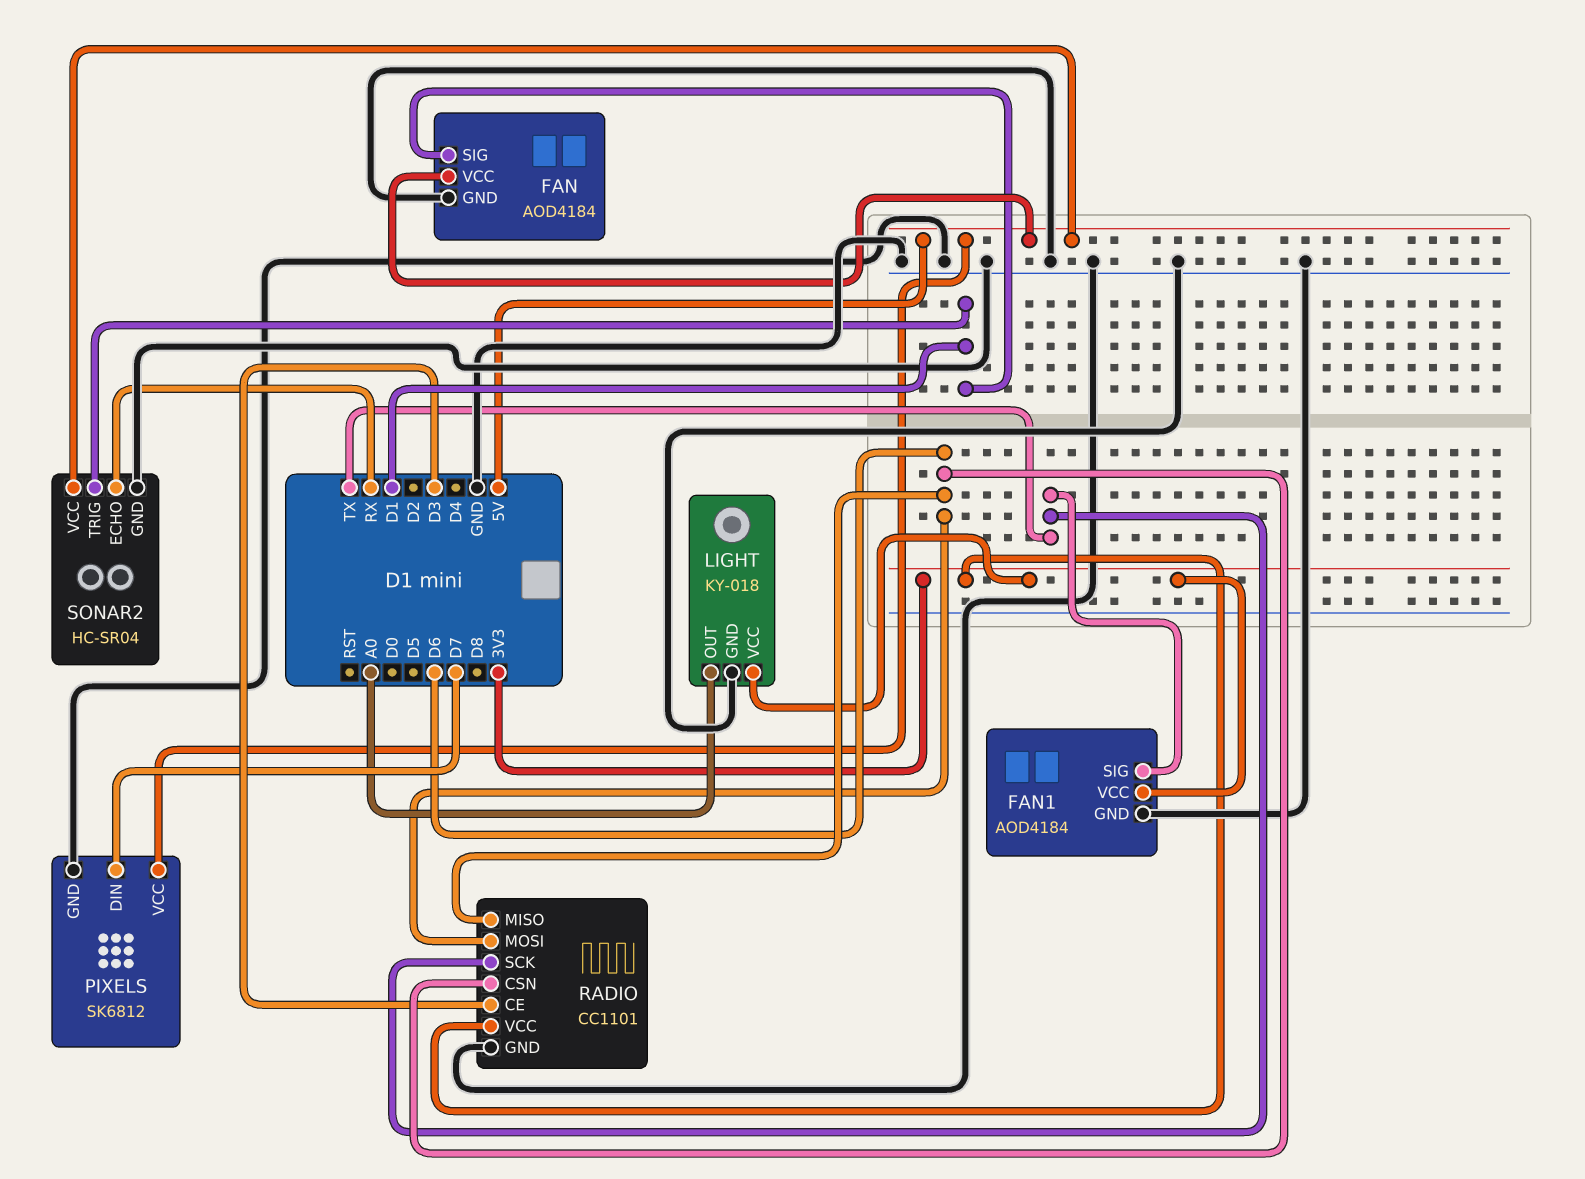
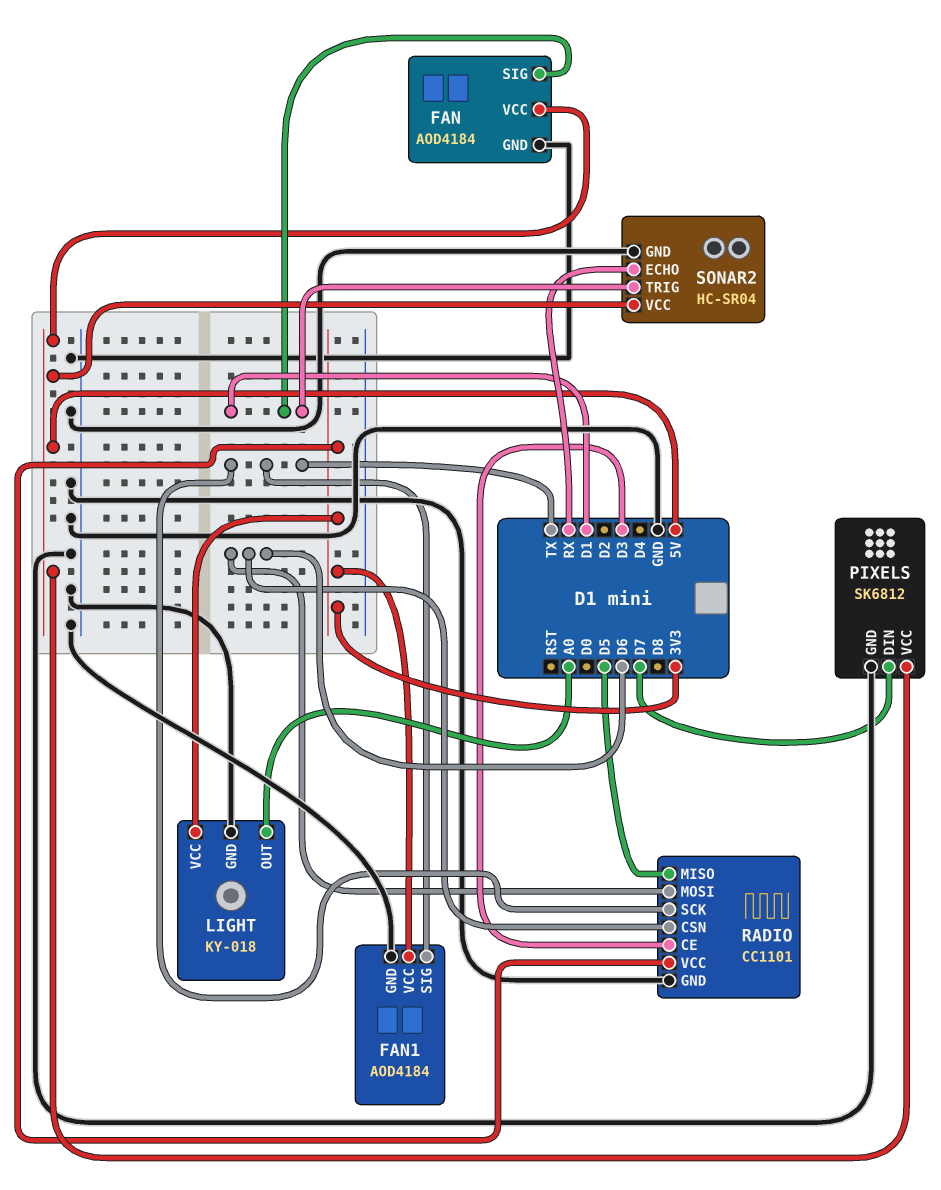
RADIO pin MISO: D6 -> D5

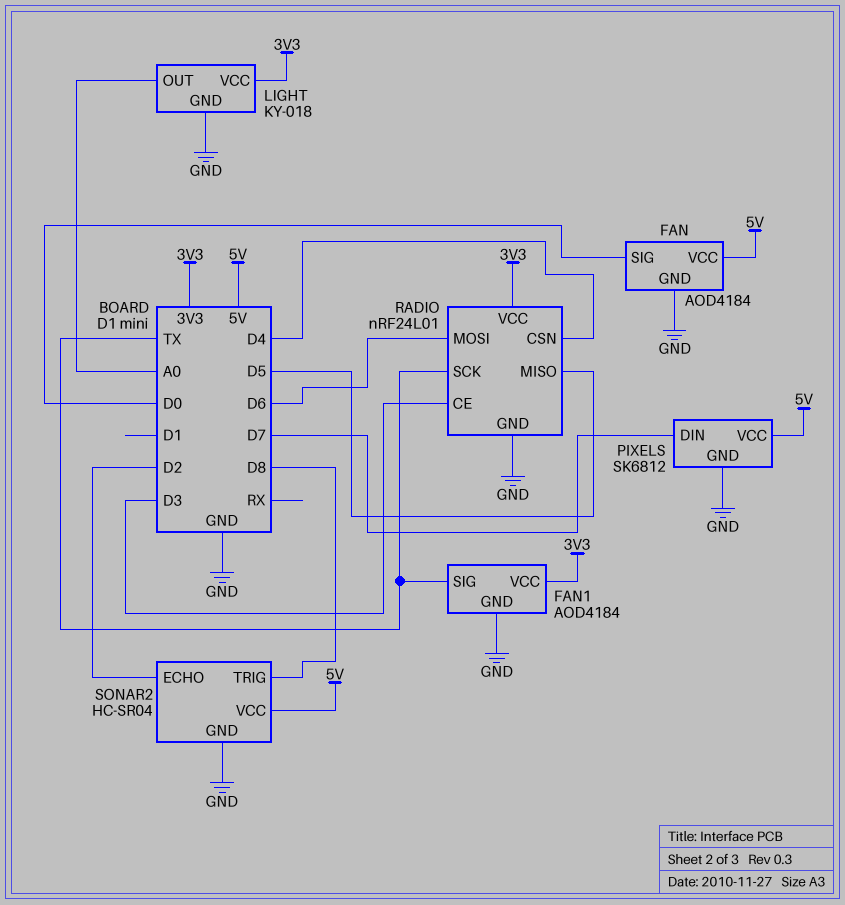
FAN pin SIG: D1 -> D0
RADIO: CC1101 -> nRF24L01
RADIO pin CSN: D6 -> D4
SONAR2 pin ECHO: RX -> D2
SONAR2 pin TRIG: D1 -> D8

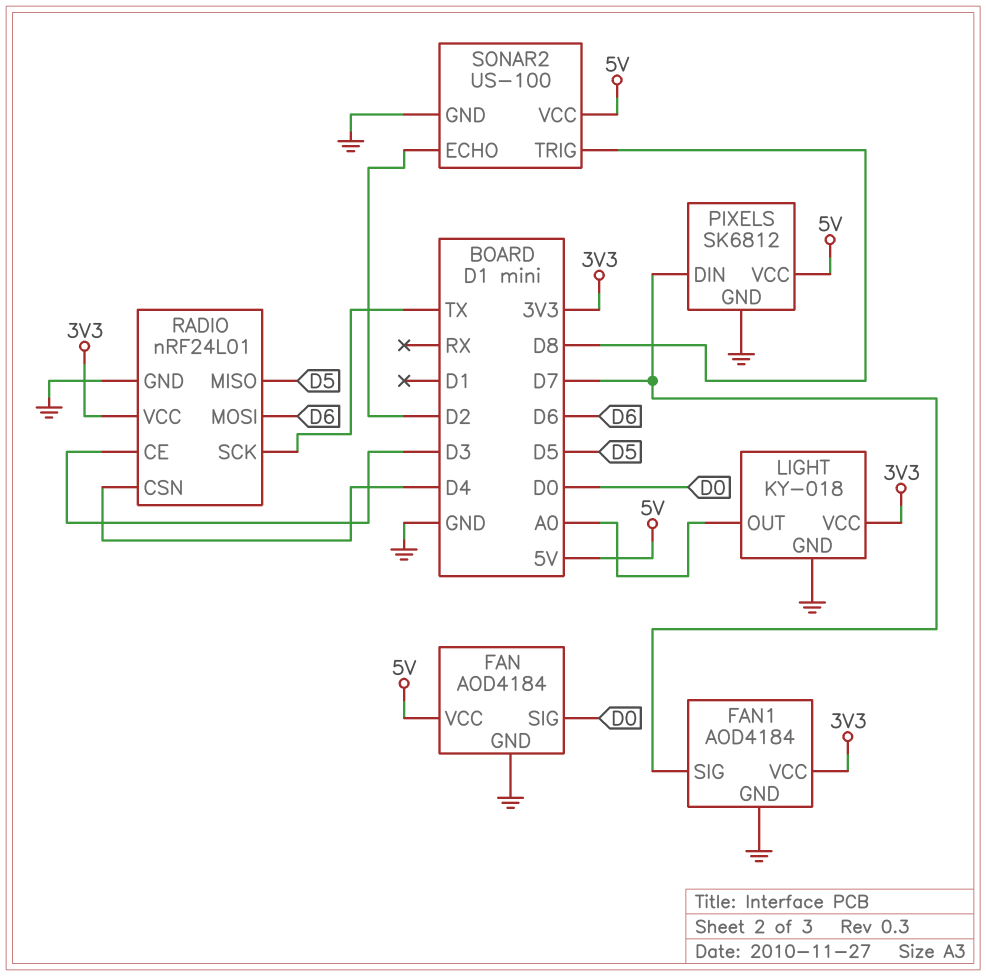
FAN1 pin SIG: TX -> D7
SONAR2: HC-SR04 -> US-100

